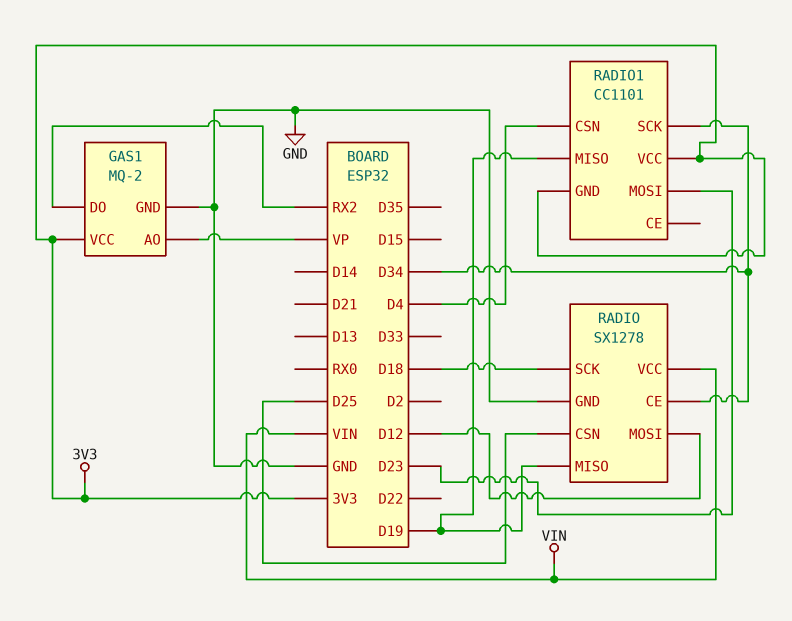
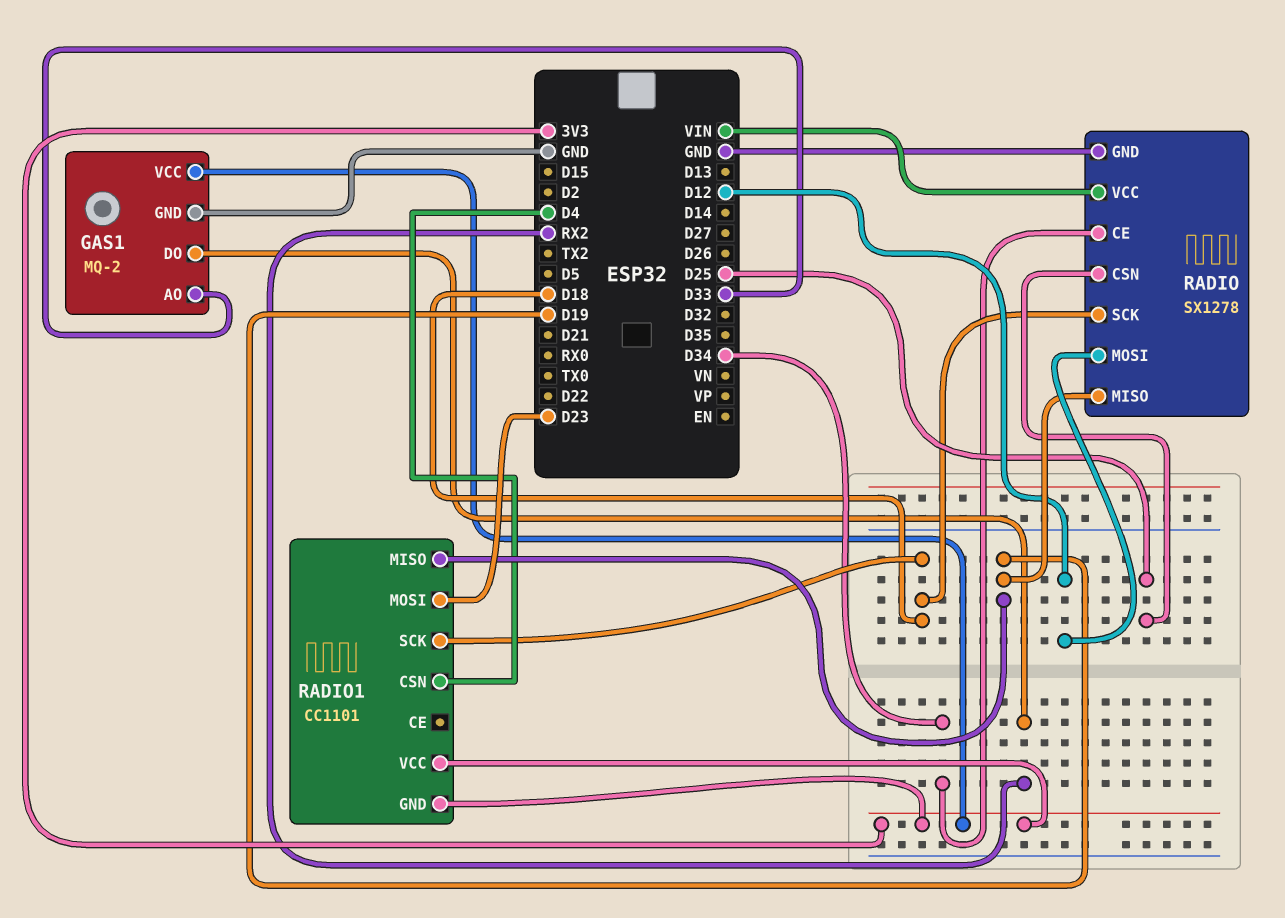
GAS1 pin AO: VP -> D33
RADIO1 pin SCK: D34 -> D18

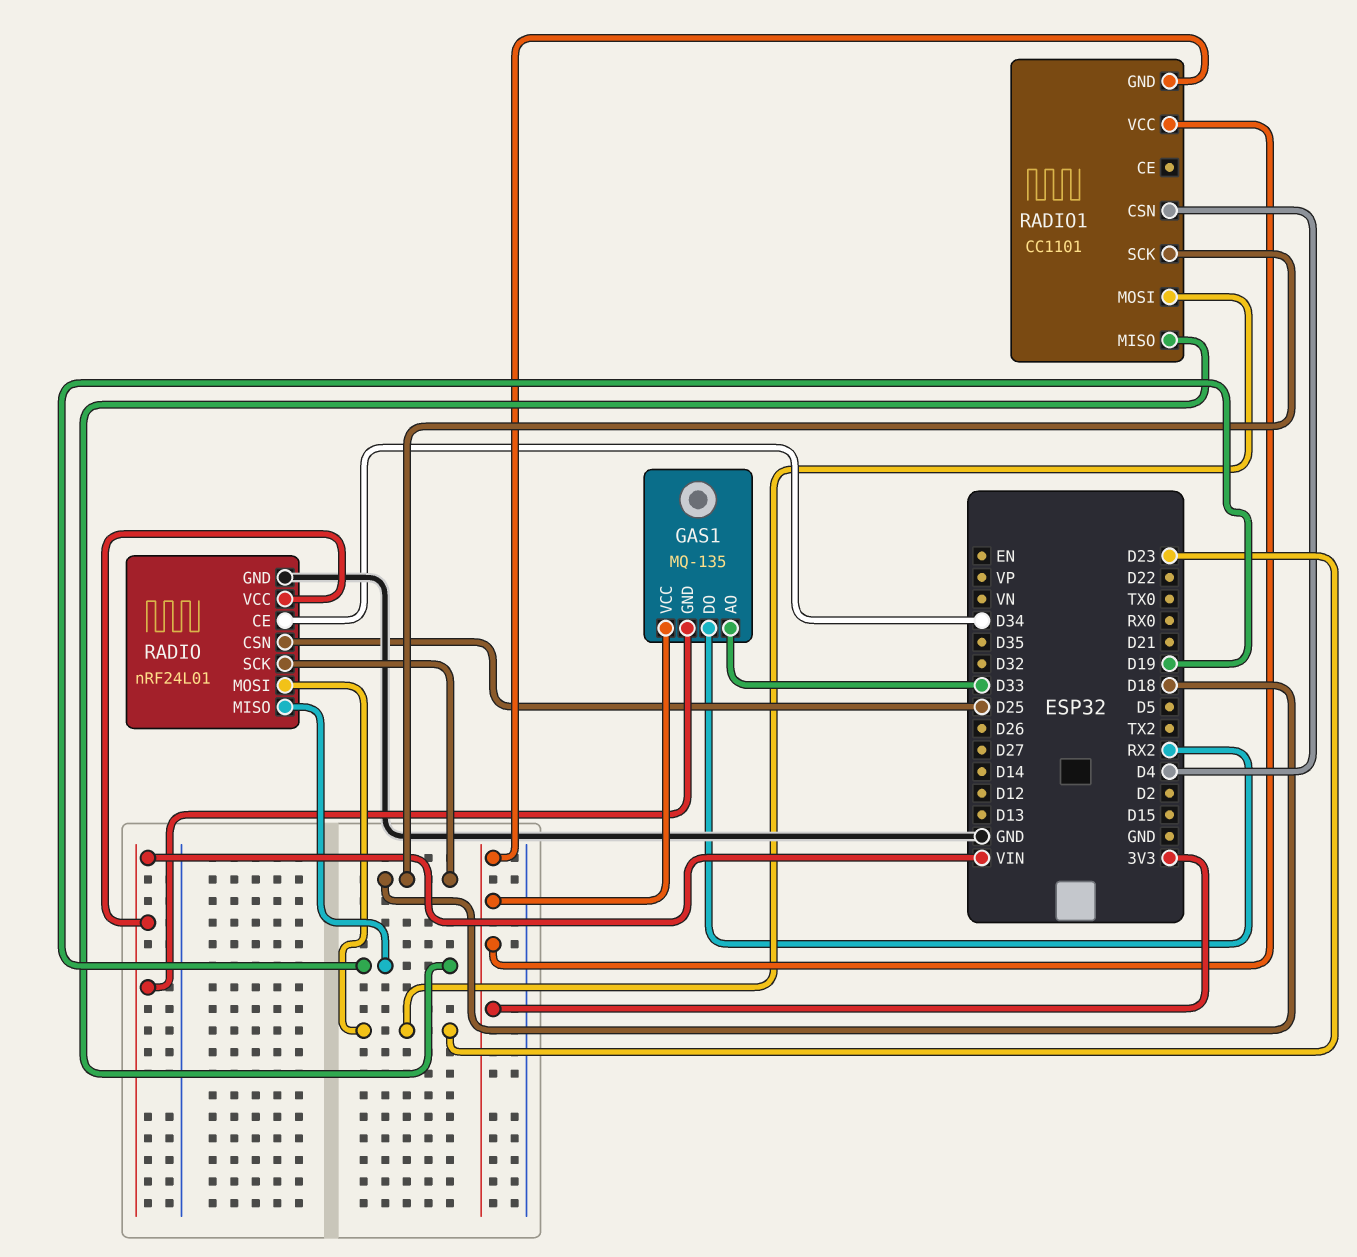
GAS1: MQ-2 -> MQ-135
GAS1 pin GND: GND -> VIN
RADIO: SX1278 -> nRF24L01
RADIO pin MOSI: D12 -> D23

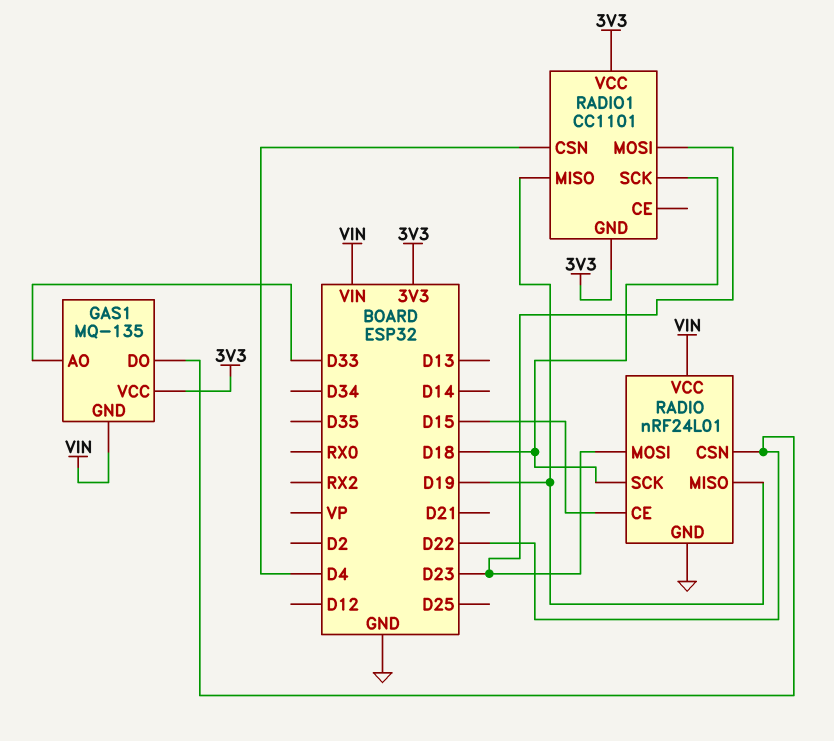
GAS1 pin DO: RX2 -> D22
RADIO pin CE: D34 -> D15
RADIO pin CSN: D25 -> D22

